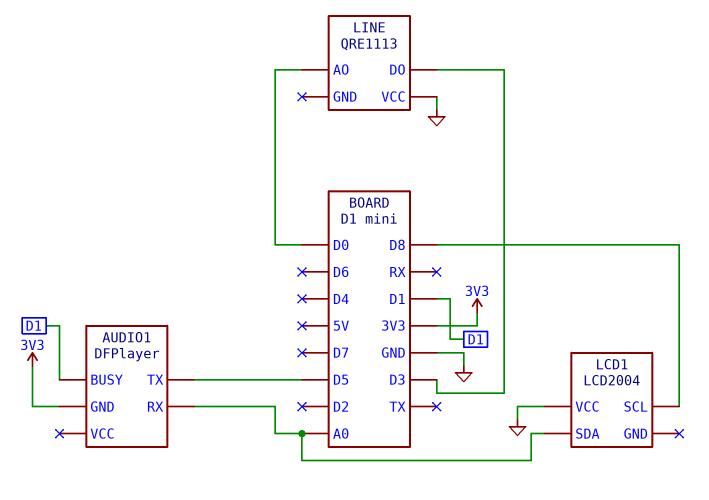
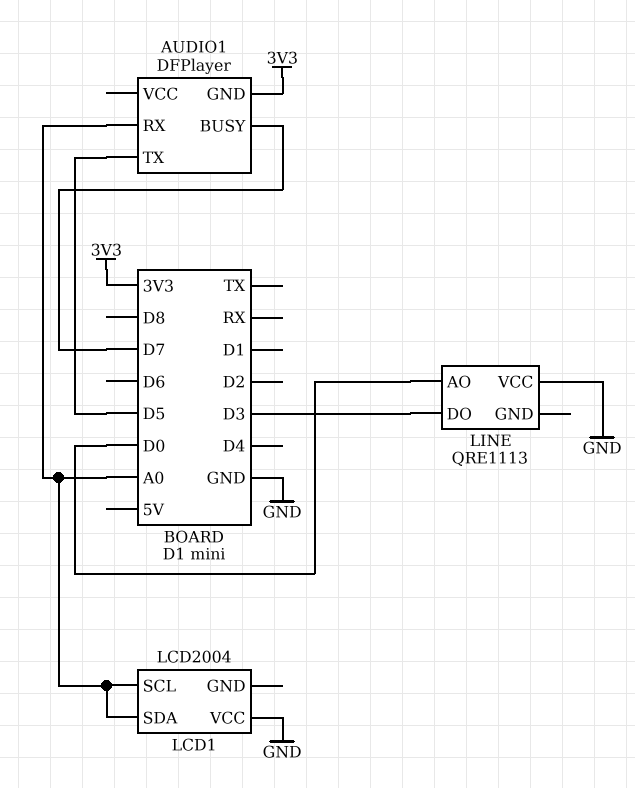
AUDIO1 pin BUSY: D1 -> D7
LCD1 pin SCL: D8 -> A0

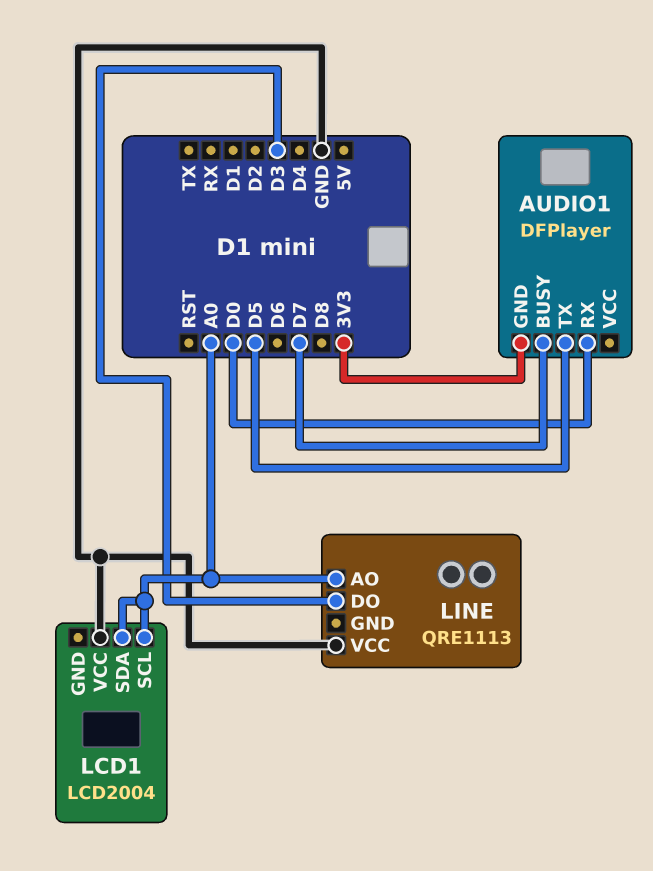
AUDIO1 pin RX: A0 -> D0
LINE pin AO: D0 -> A0

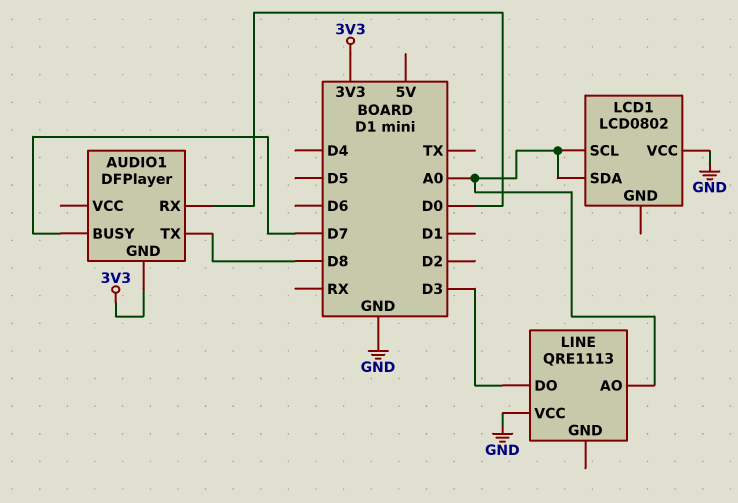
AUDIO1 pin TX: D5 -> D8
LCD1: LCD2004 -> LCD0802

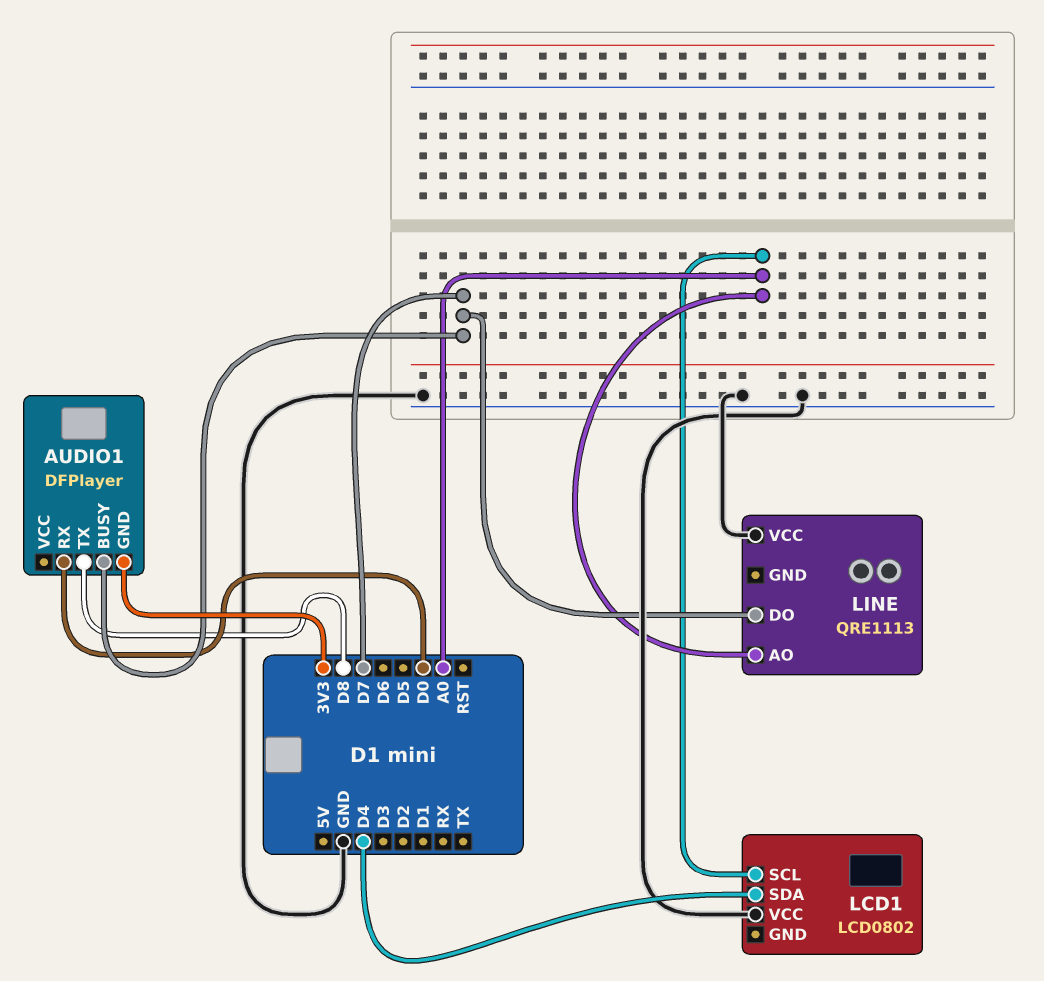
LCD1 pin SDA: A0 -> D4
LINE pin DO: D3 -> D7

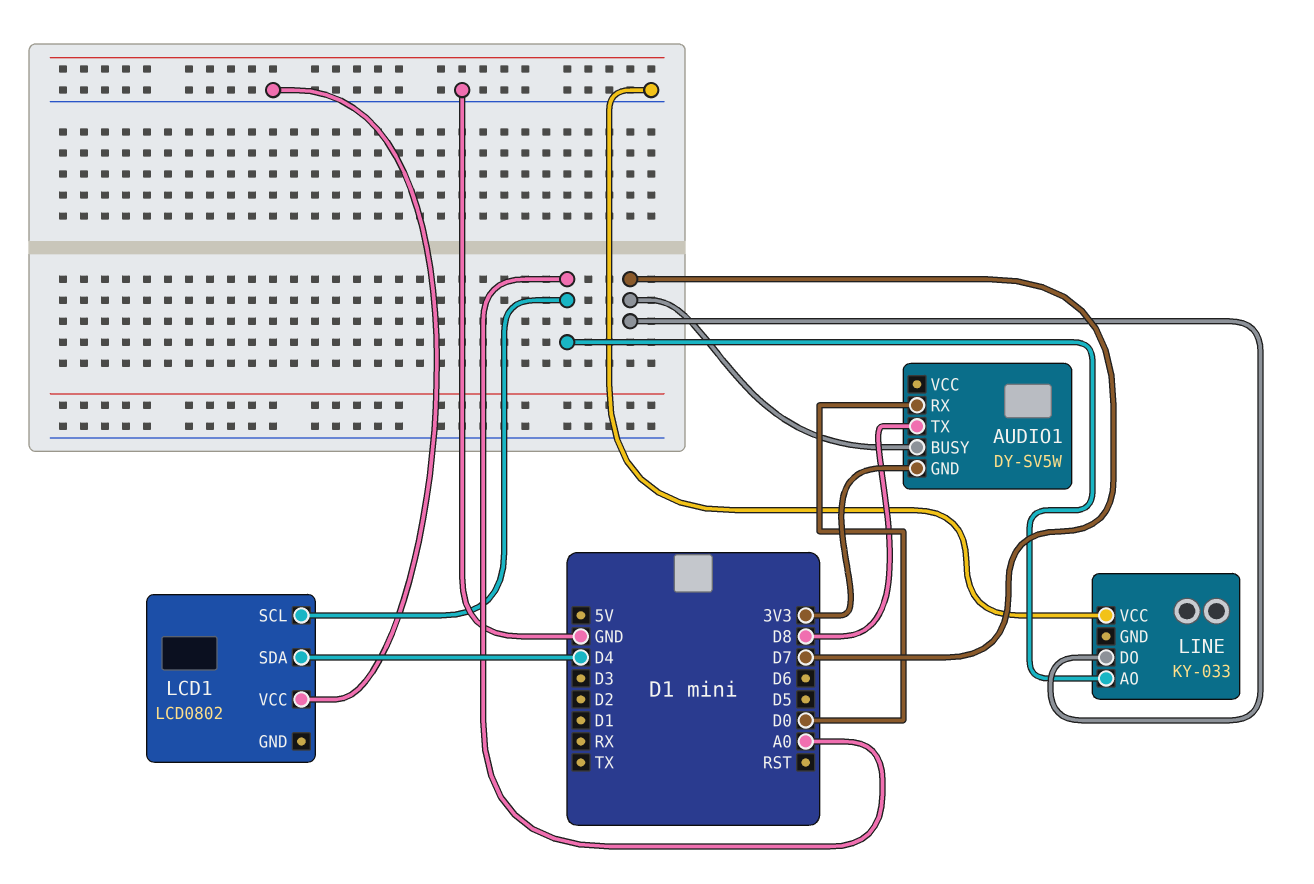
AUDIO1: DFPlayer -> DY-SV5W
LINE: QRE1113 -> KY-033

